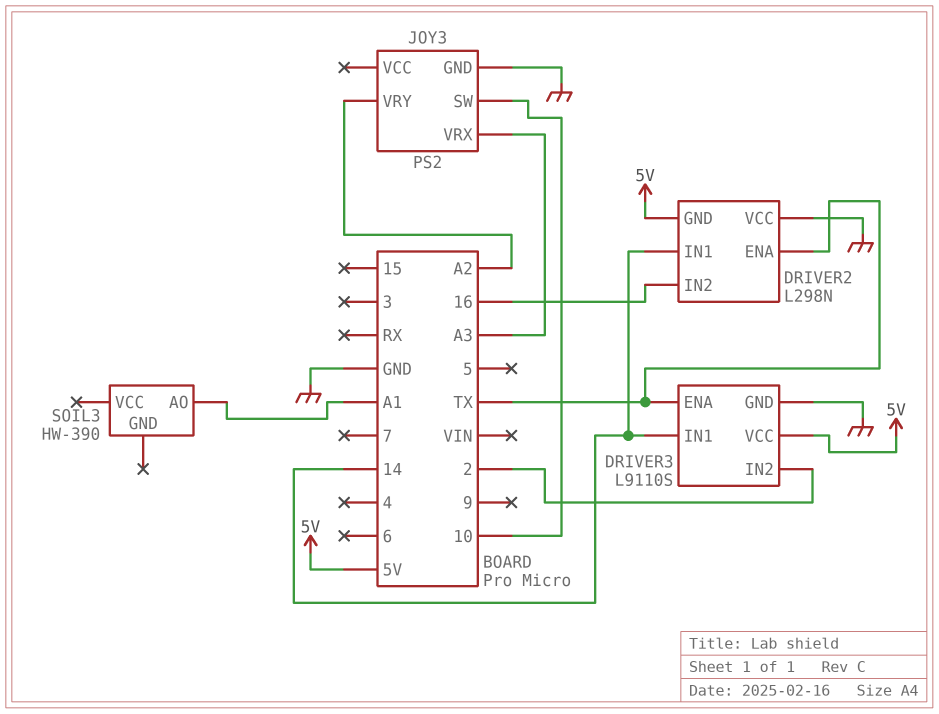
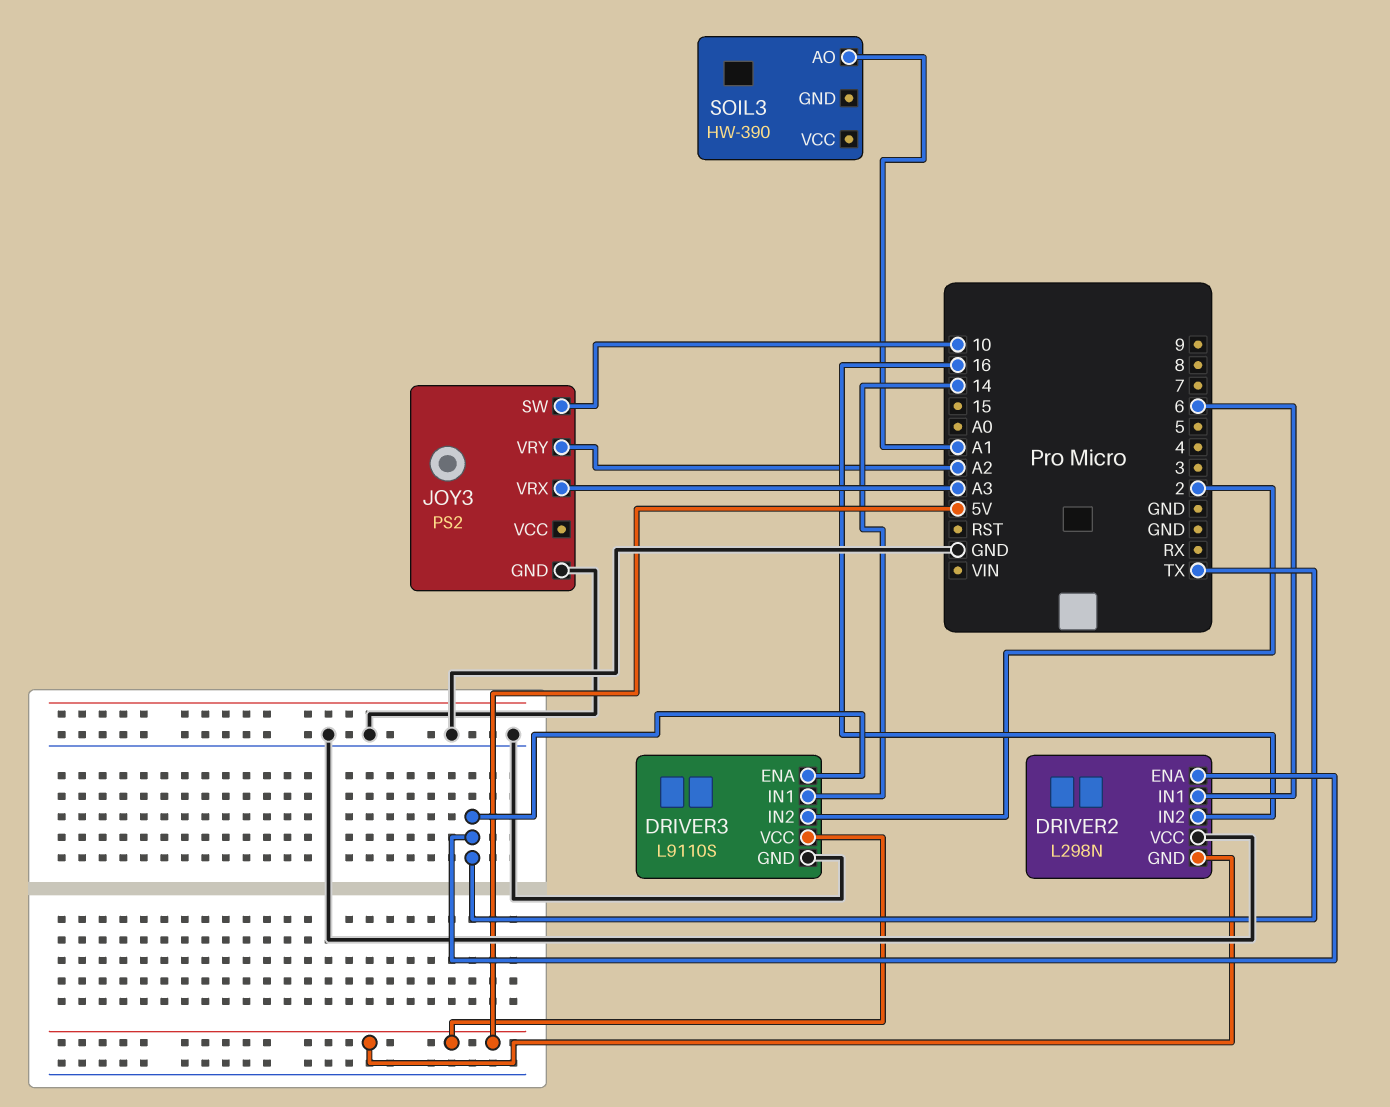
DRIVER2 pin IN1: 14 -> 6

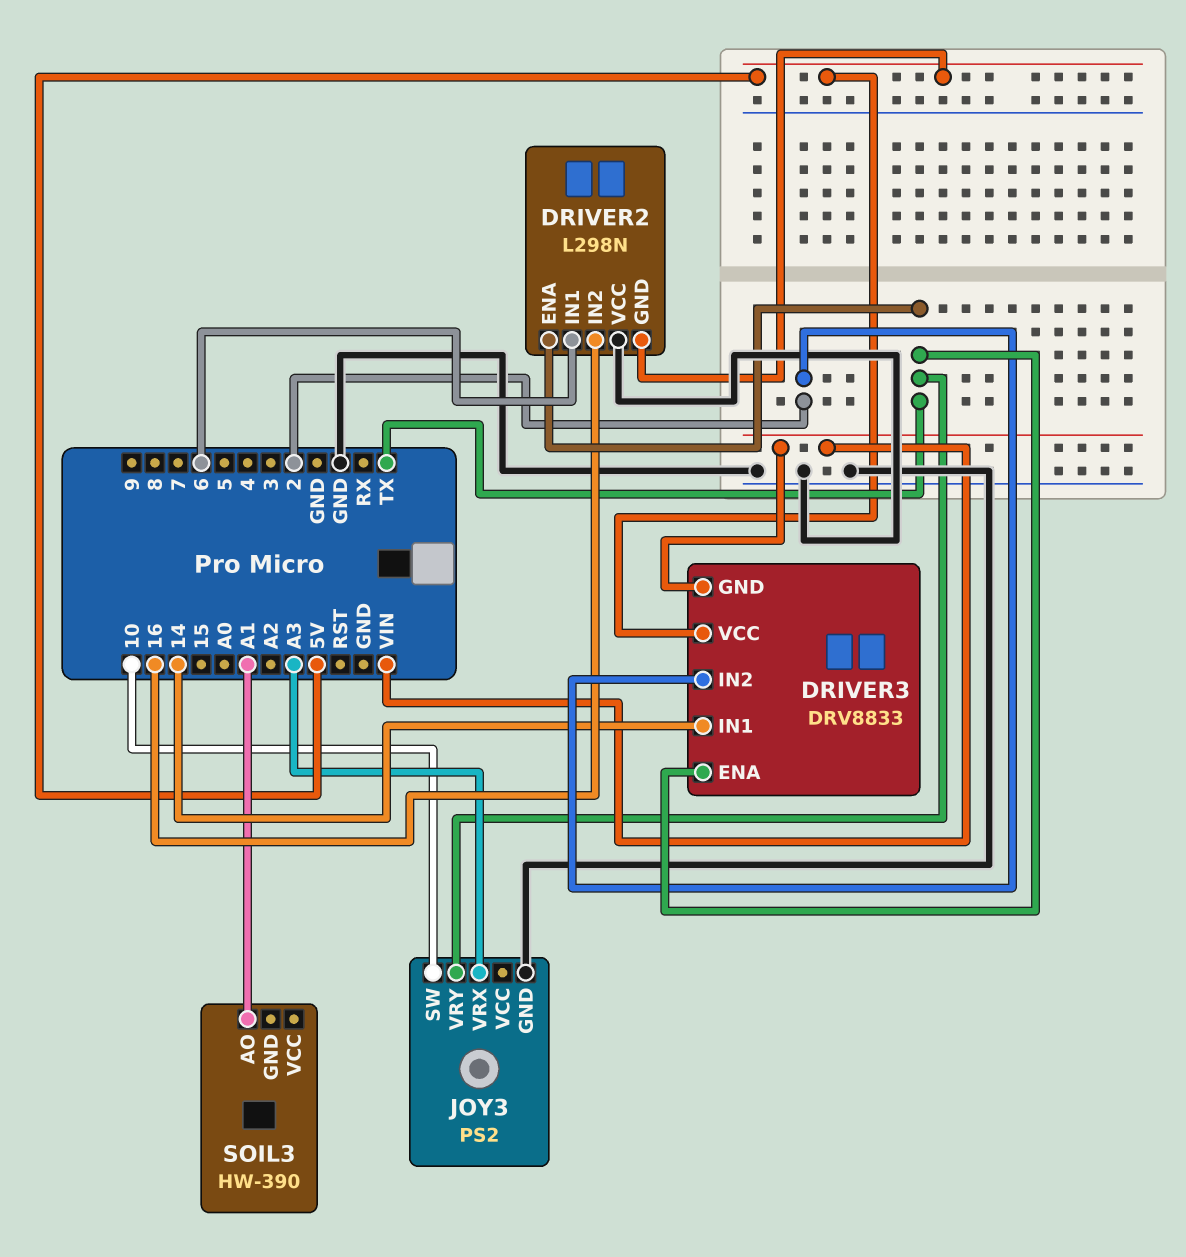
DRIVER3: L9110S -> DRV8833
DRIVER3 pin GND: GND -> VIN
JOY3 pin VRY: A2 -> TX

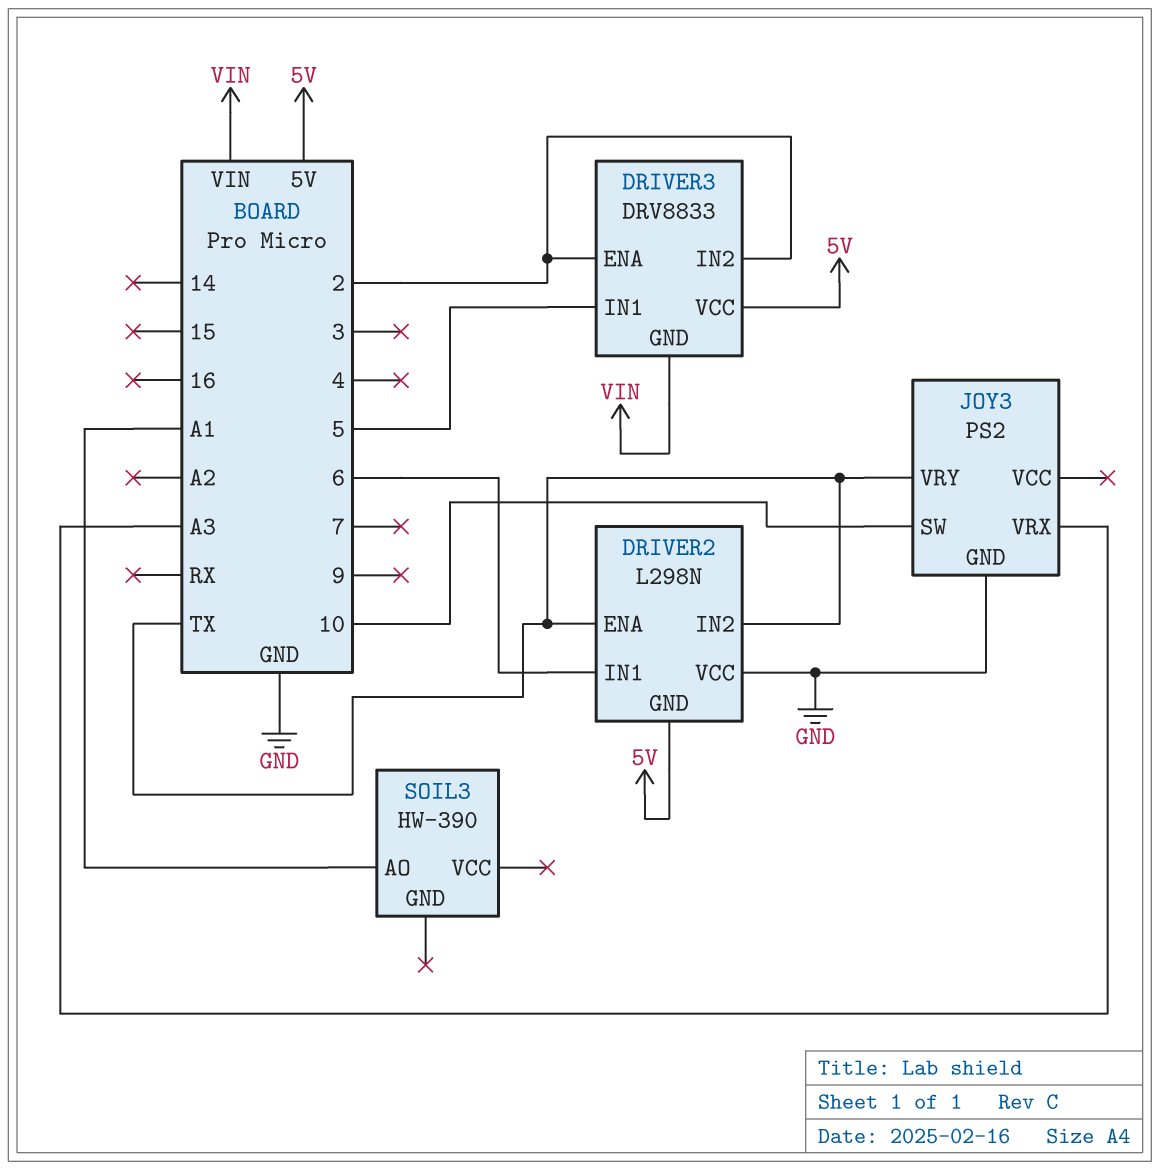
DRIVER2 pin IN2: 16 -> TX
DRIVER3 pin ENA: TX -> 2
DRIVER3 pin IN1: 14 -> 5

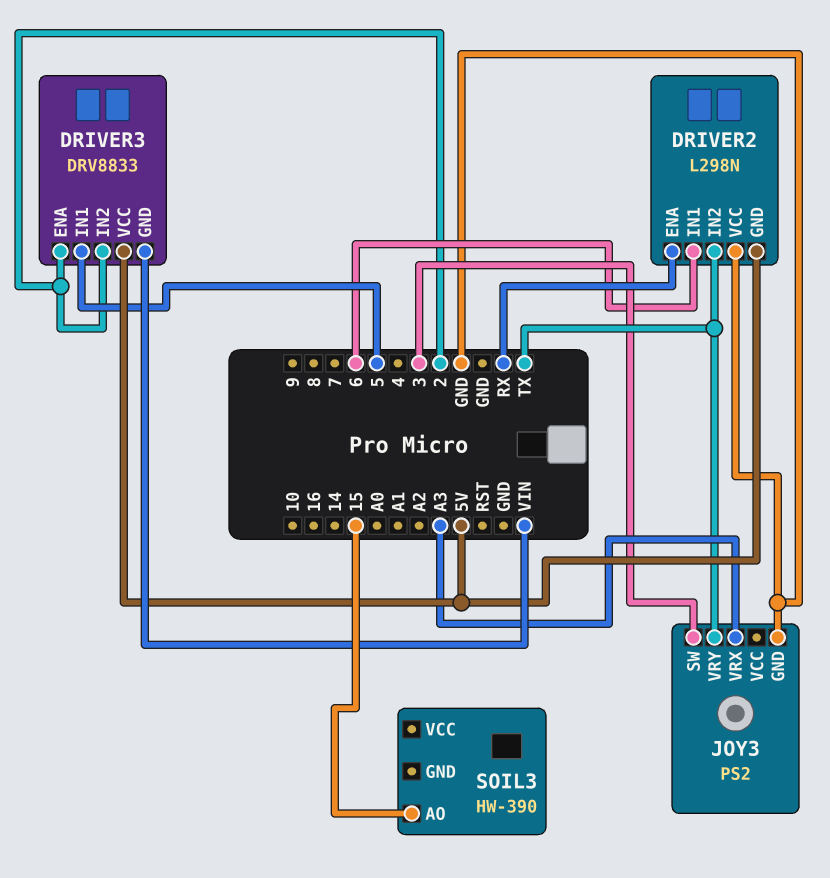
DRIVER2 pin ENA: TX -> RX
JOY3 pin SW: 10 -> 3
SOIL3 pin AO: A1 -> 15

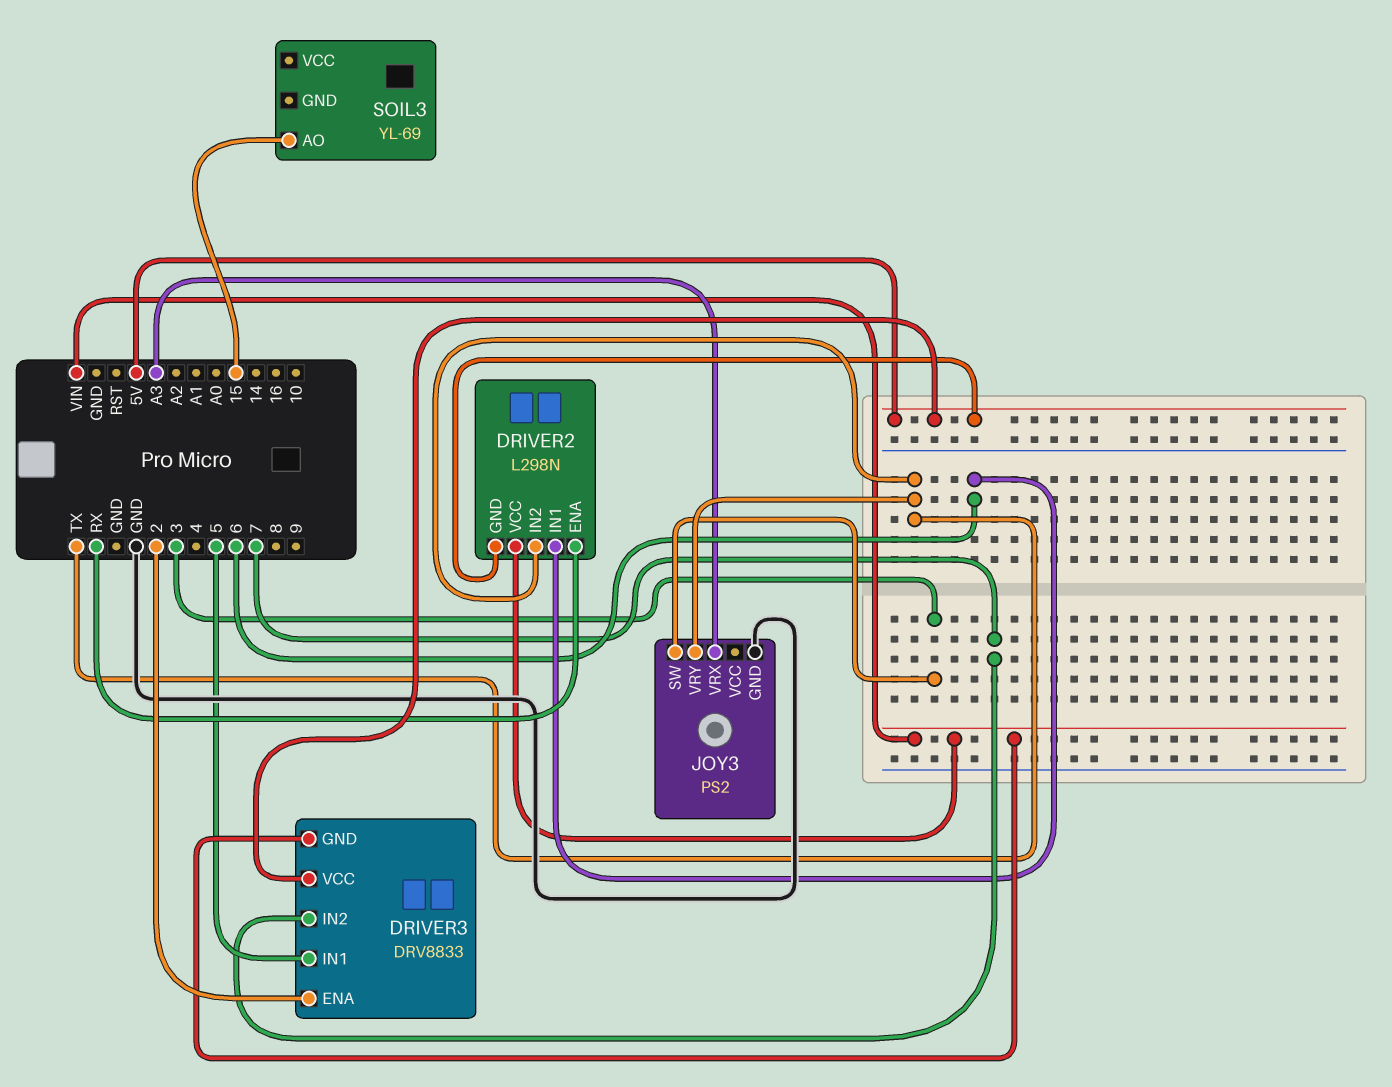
DRIVER2 pin VCC: GND -> VIN
DRIVER3 pin IN2: 2 -> 7
SOIL3: HW-390 -> YL-69

